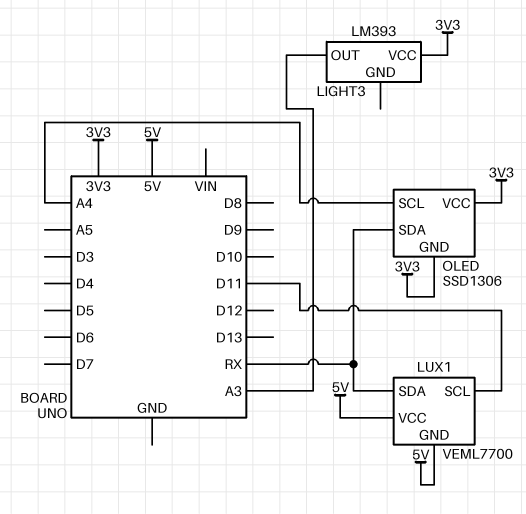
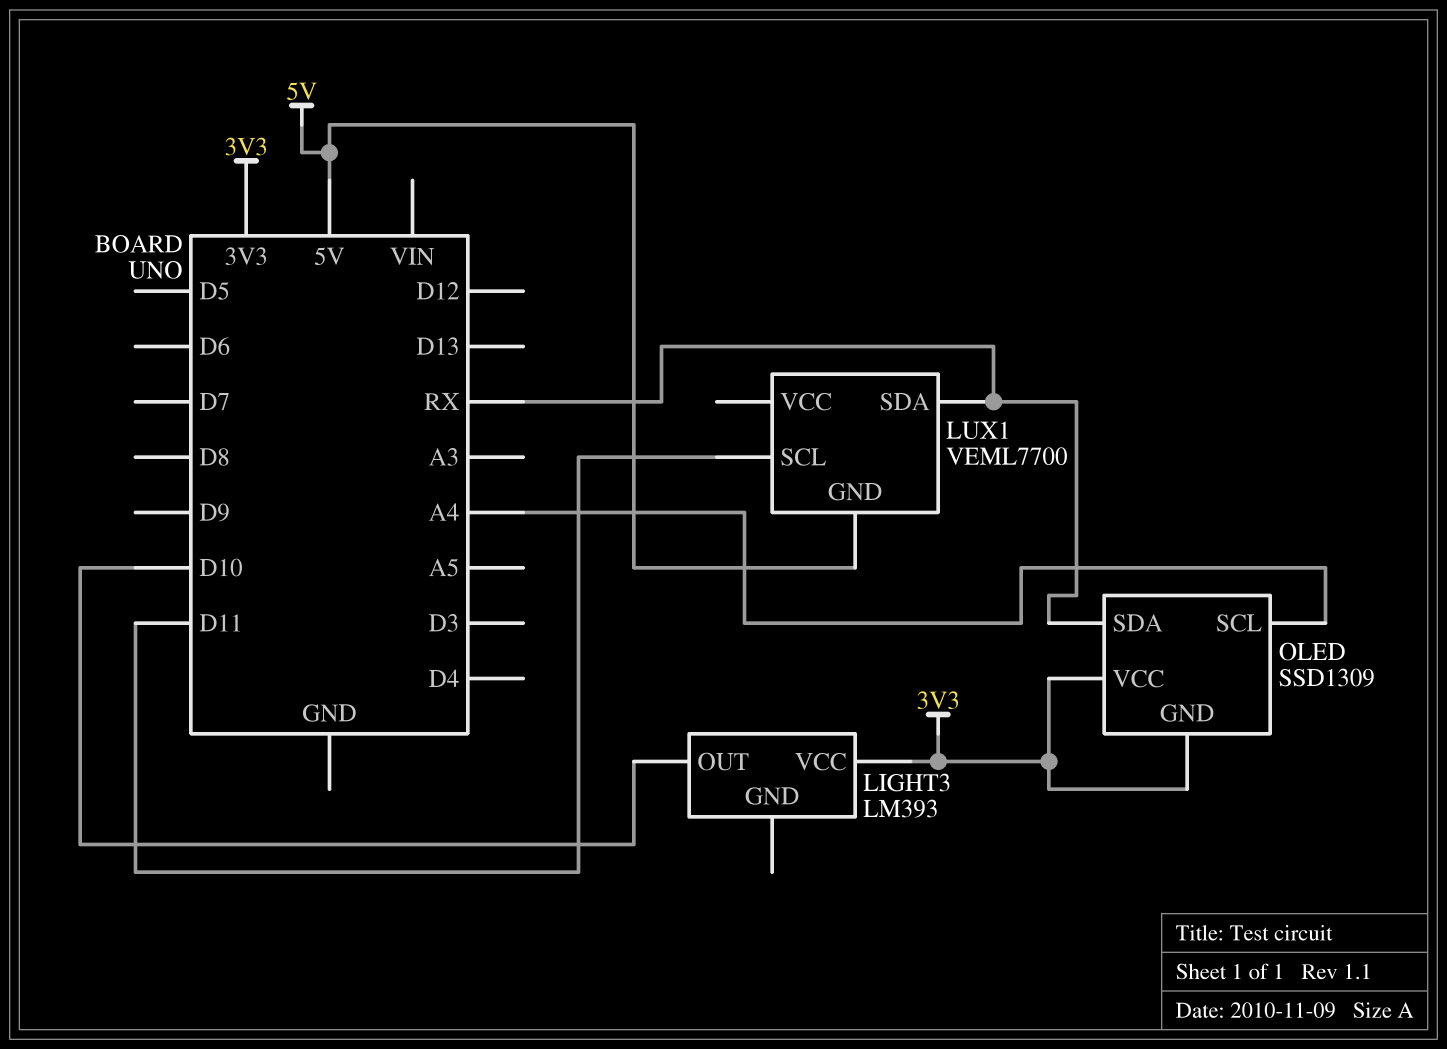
LIGHT3 pin OUT: A3 -> D10
LUX1 pin VCC: 5V -> none
OLED: SSD1306 -> SSD1309

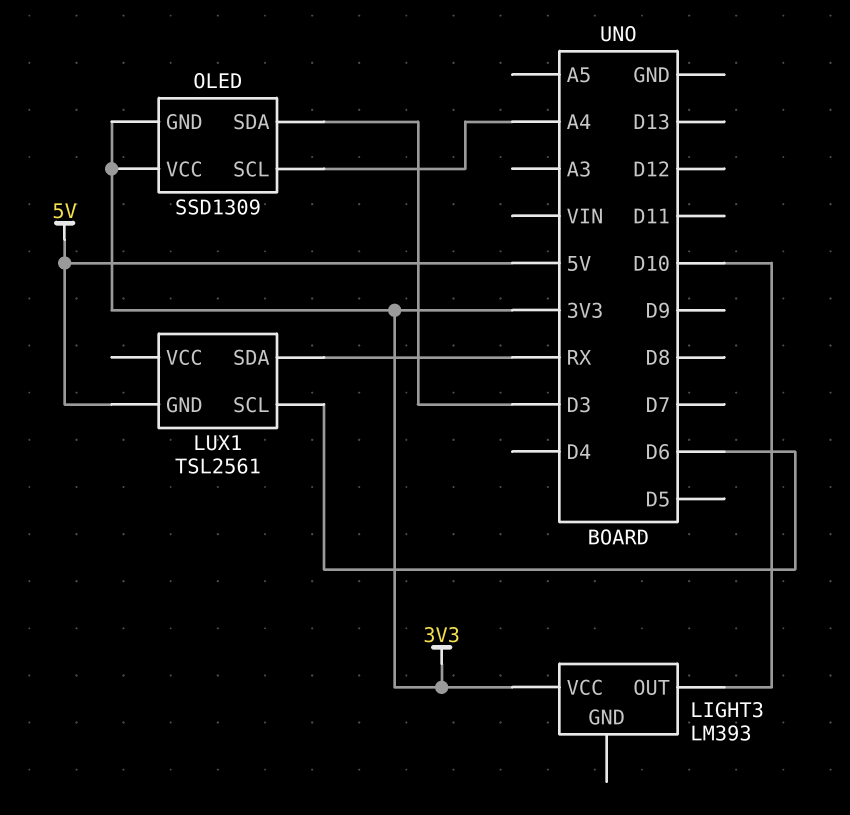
LUX1: VEML7700 -> TSL2561
LUX1 pin SCL: D11 -> D6
OLED pin SDA: RX -> D3

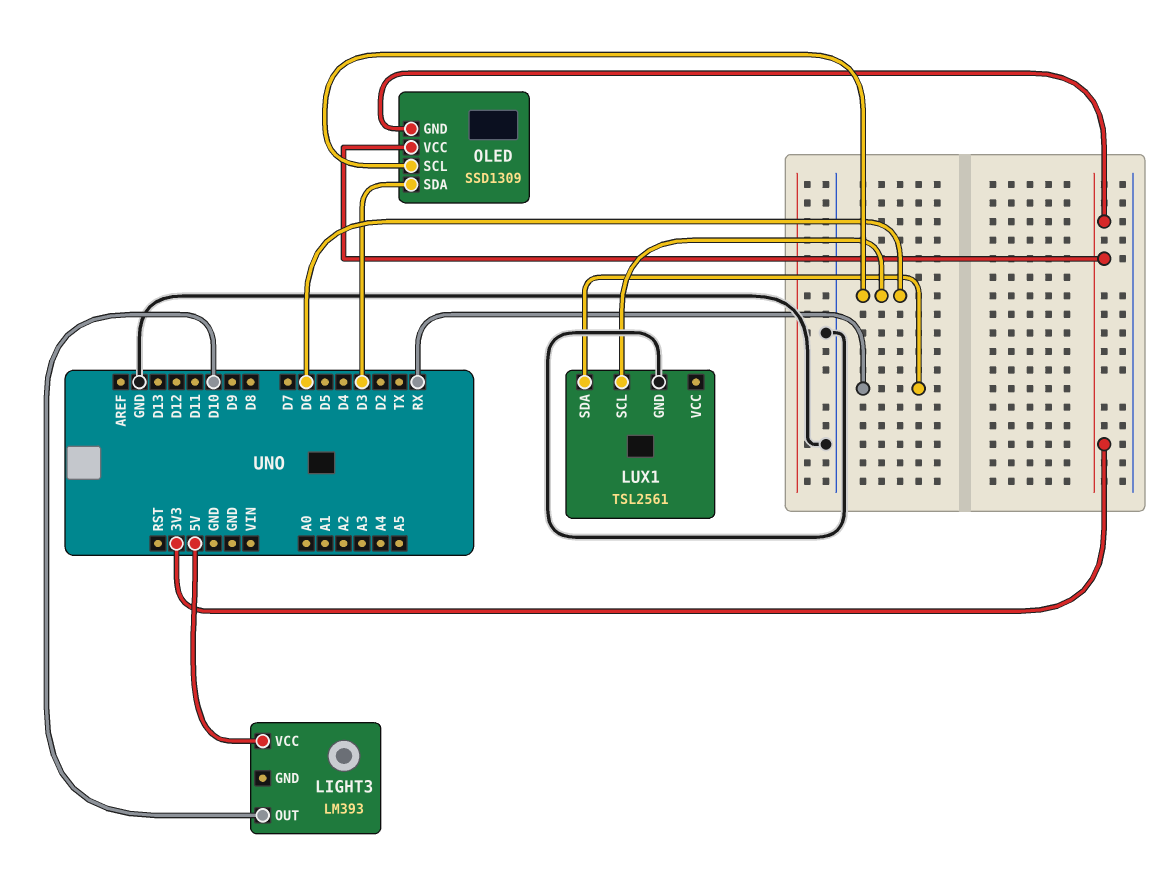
LIGHT3 pin VCC: 3V3 -> 5V
LUX1 pin GND: 5V -> GND
OLED pin SCL: A4 -> D6

